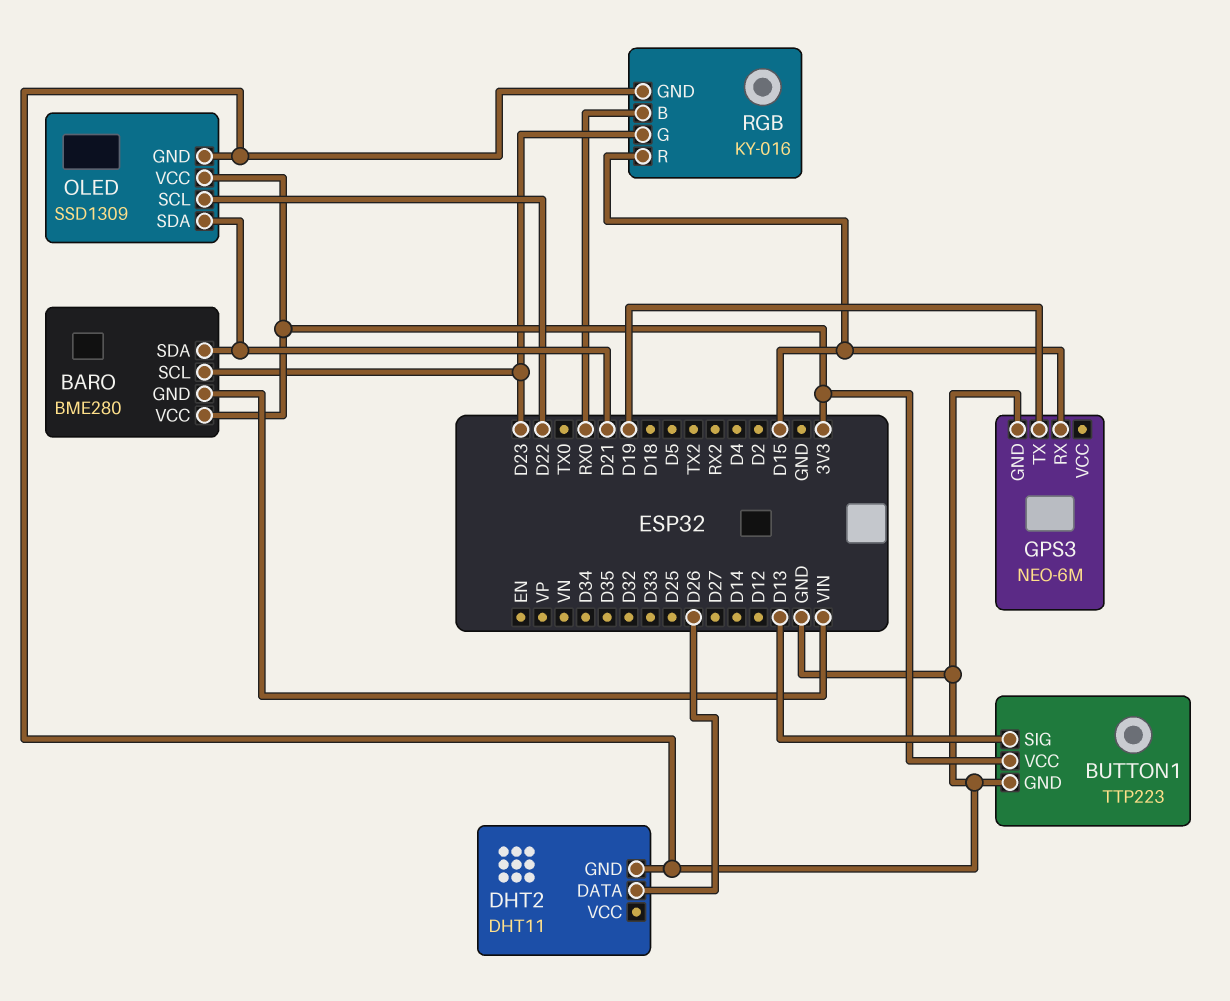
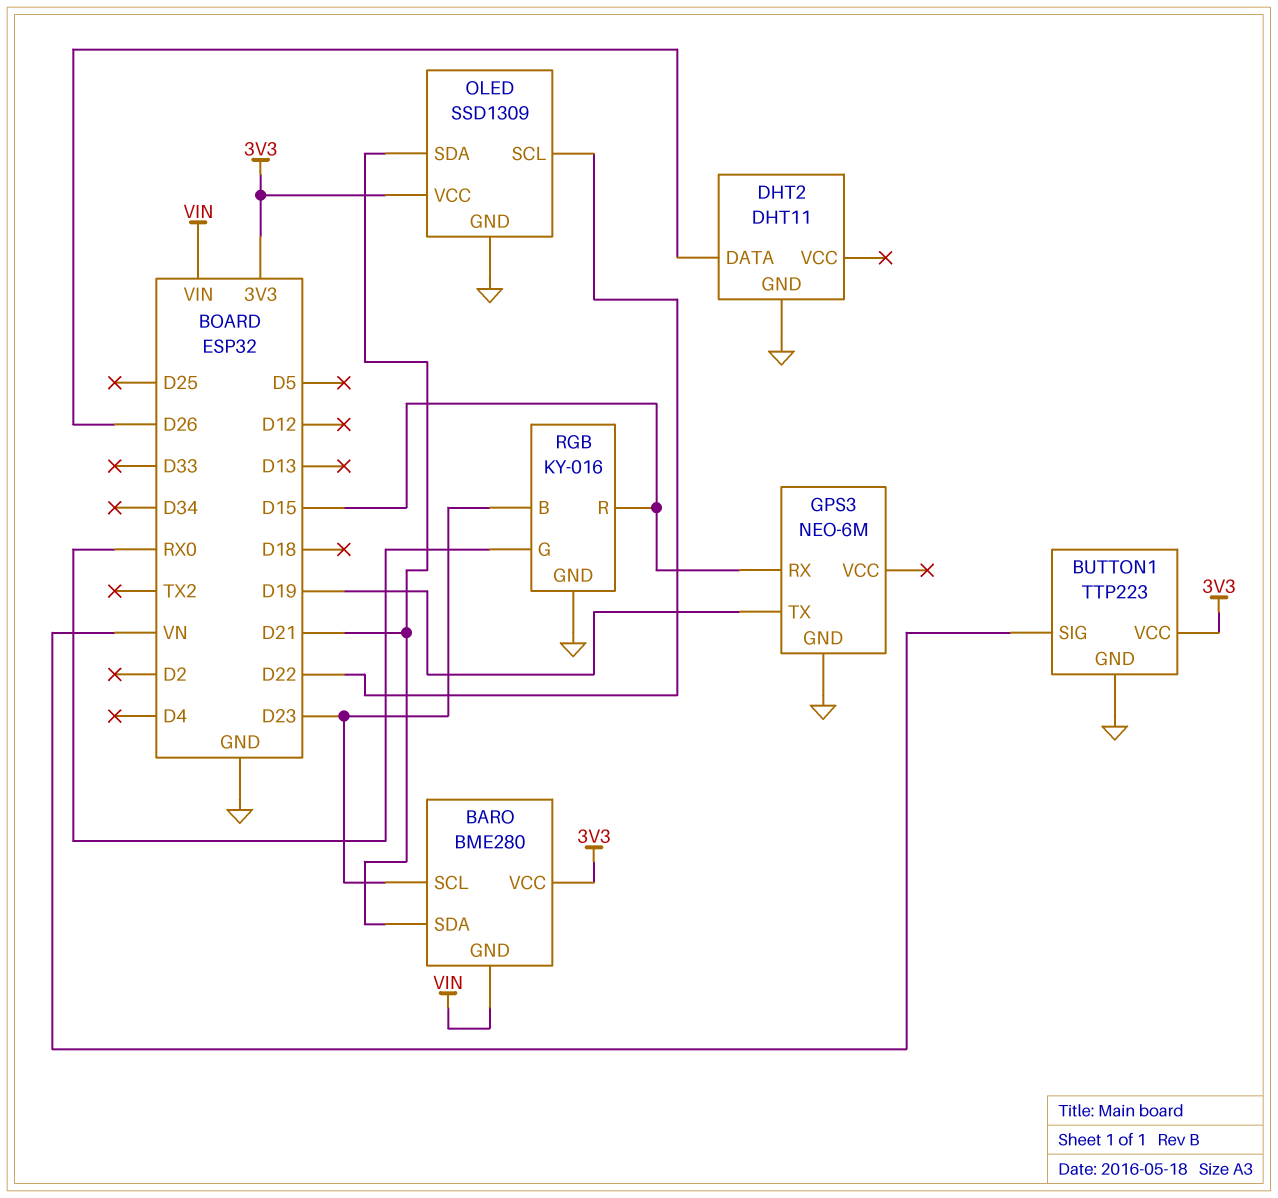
BUTTON1 pin SIG: D13 -> VN
RGB pin B: RX0 -> D23
RGB pin G: D23 -> RX0

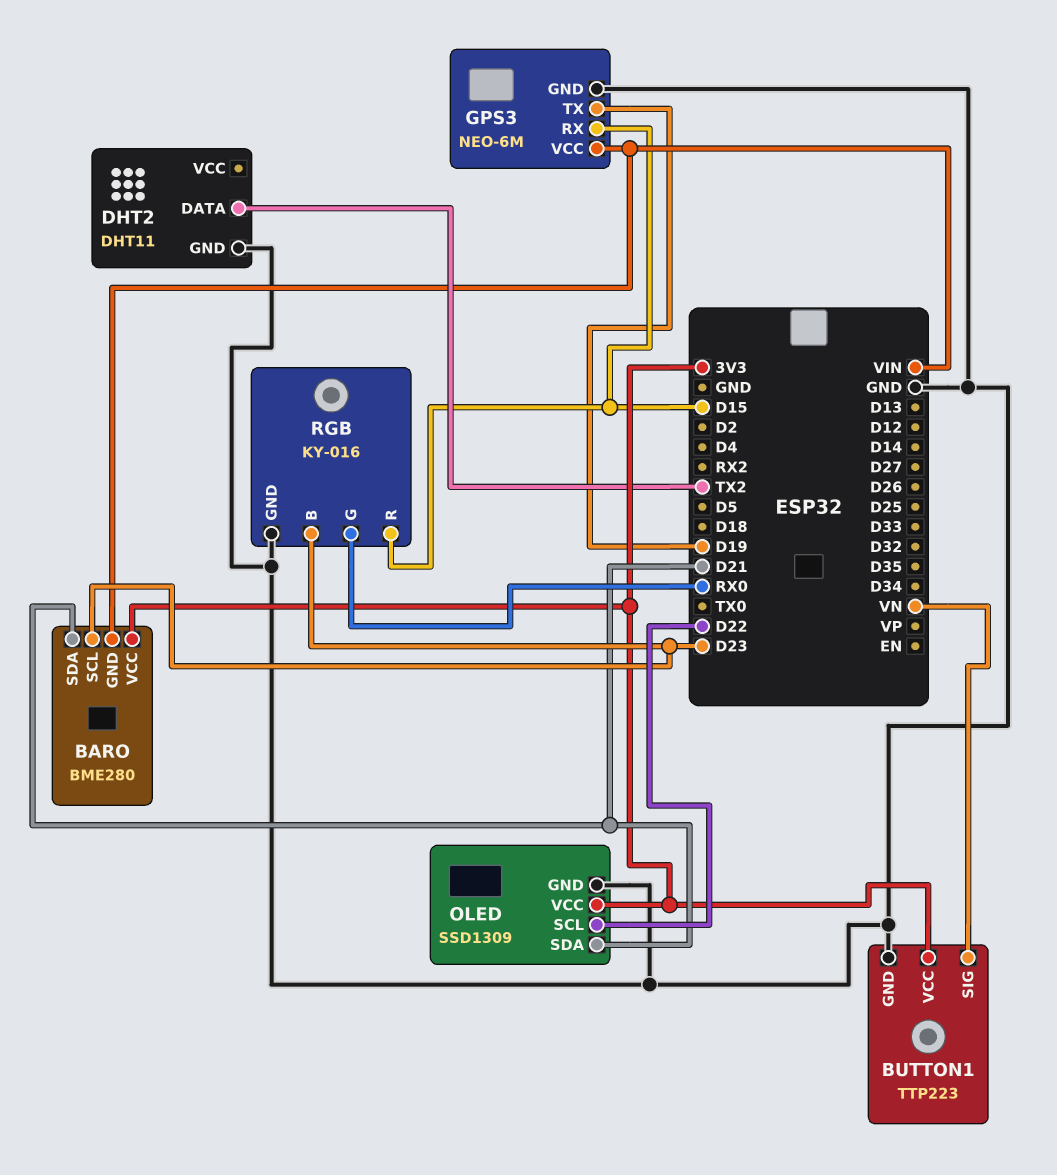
DHT2 pin DATA: D26 -> TX2
GPS3 pin VCC: none -> VIN

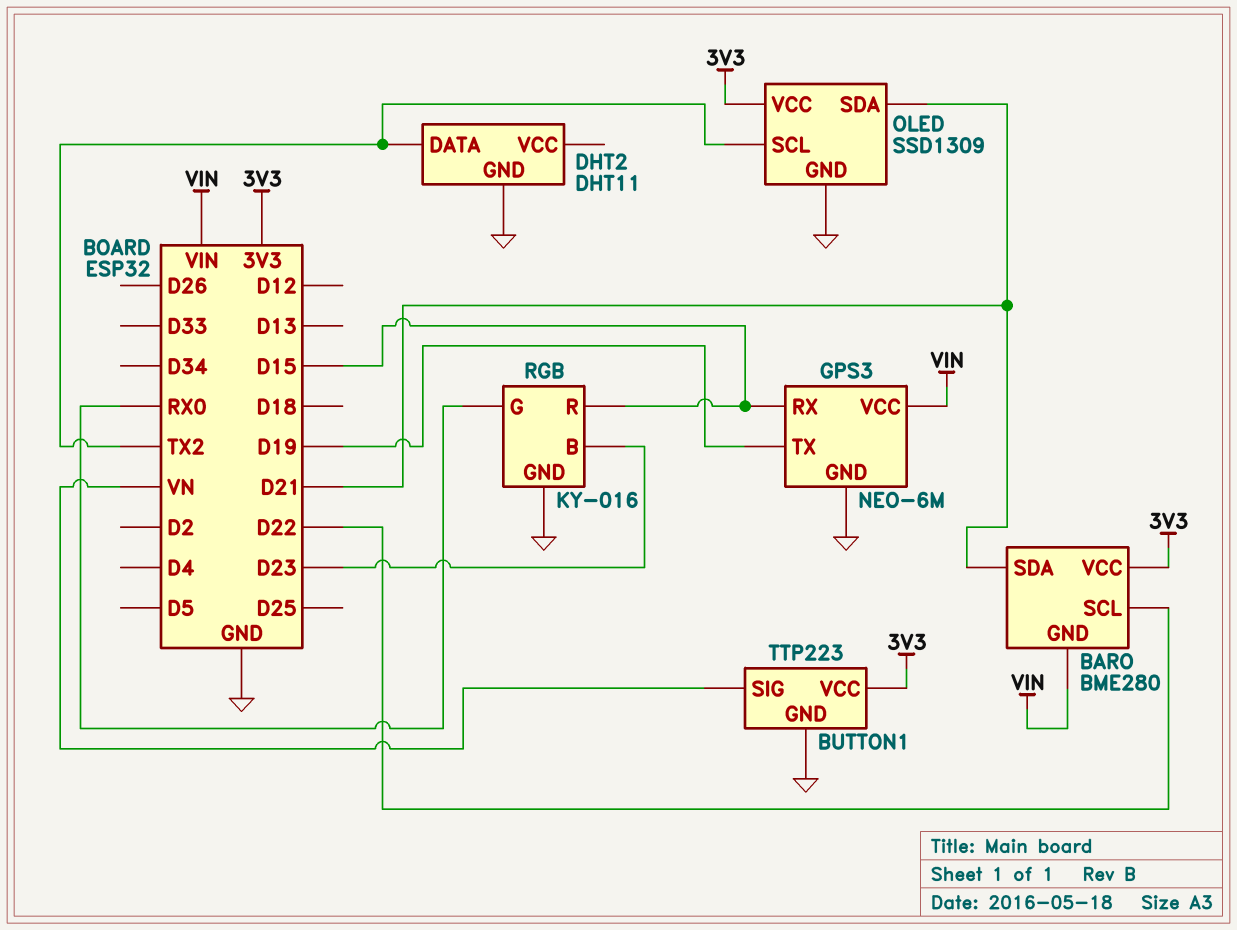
BARO pin SCL: D23 -> D22
OLED pin SCL: D22 -> TX2

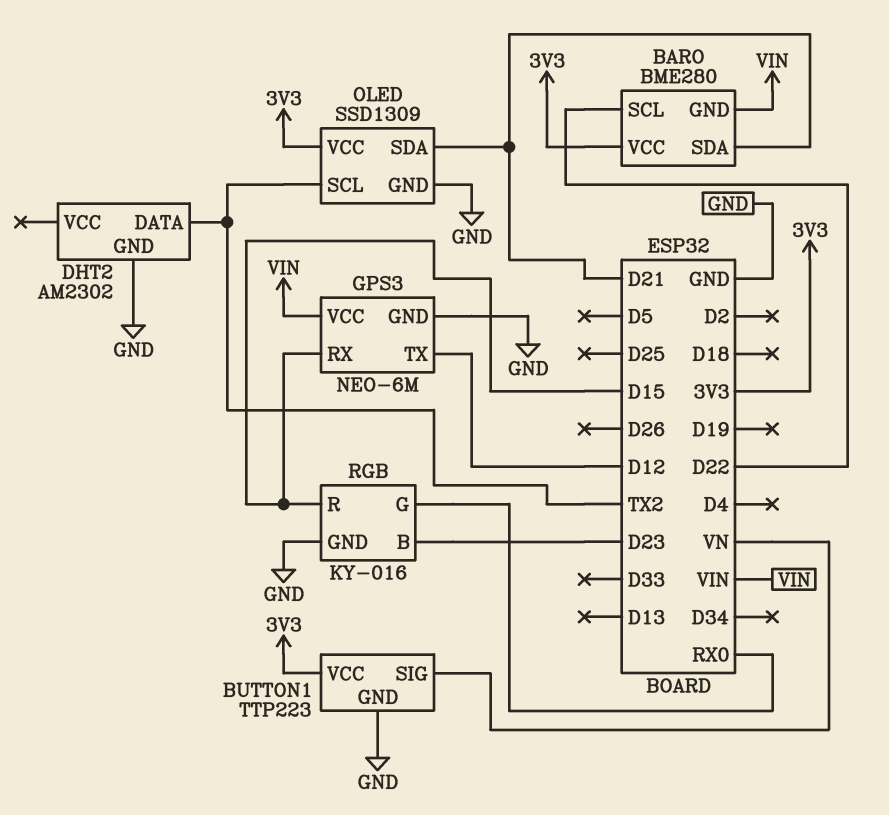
DHT2: DHT11 -> AM2302
GPS3 pin TX: D19 -> D12

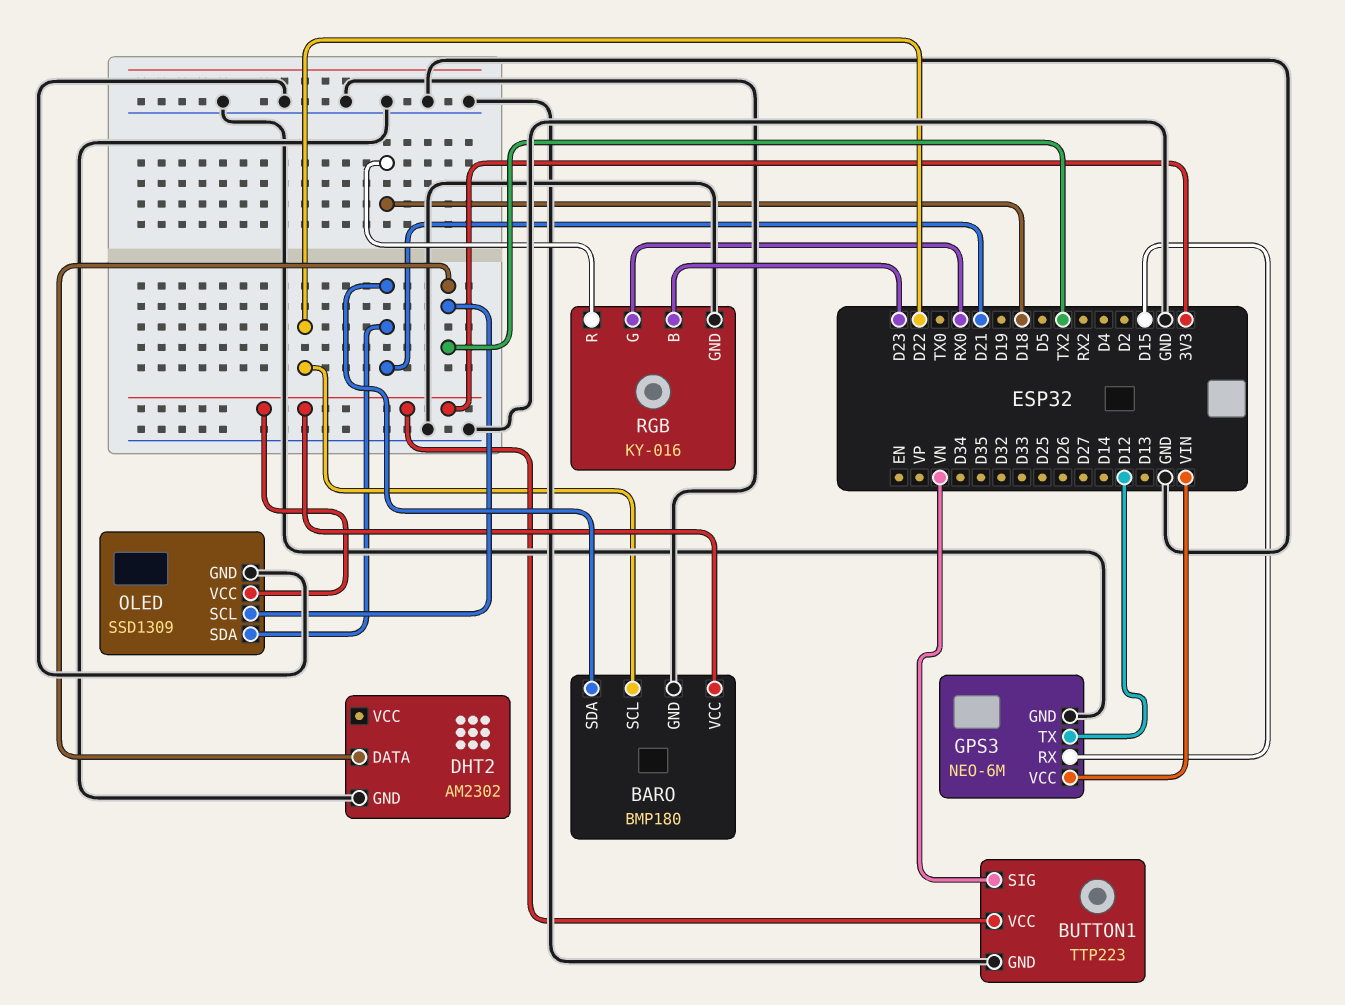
BARO: BME280 -> BMP180
BARO pin GND: VIN -> GND
RGB pin R: D15 -> D18

